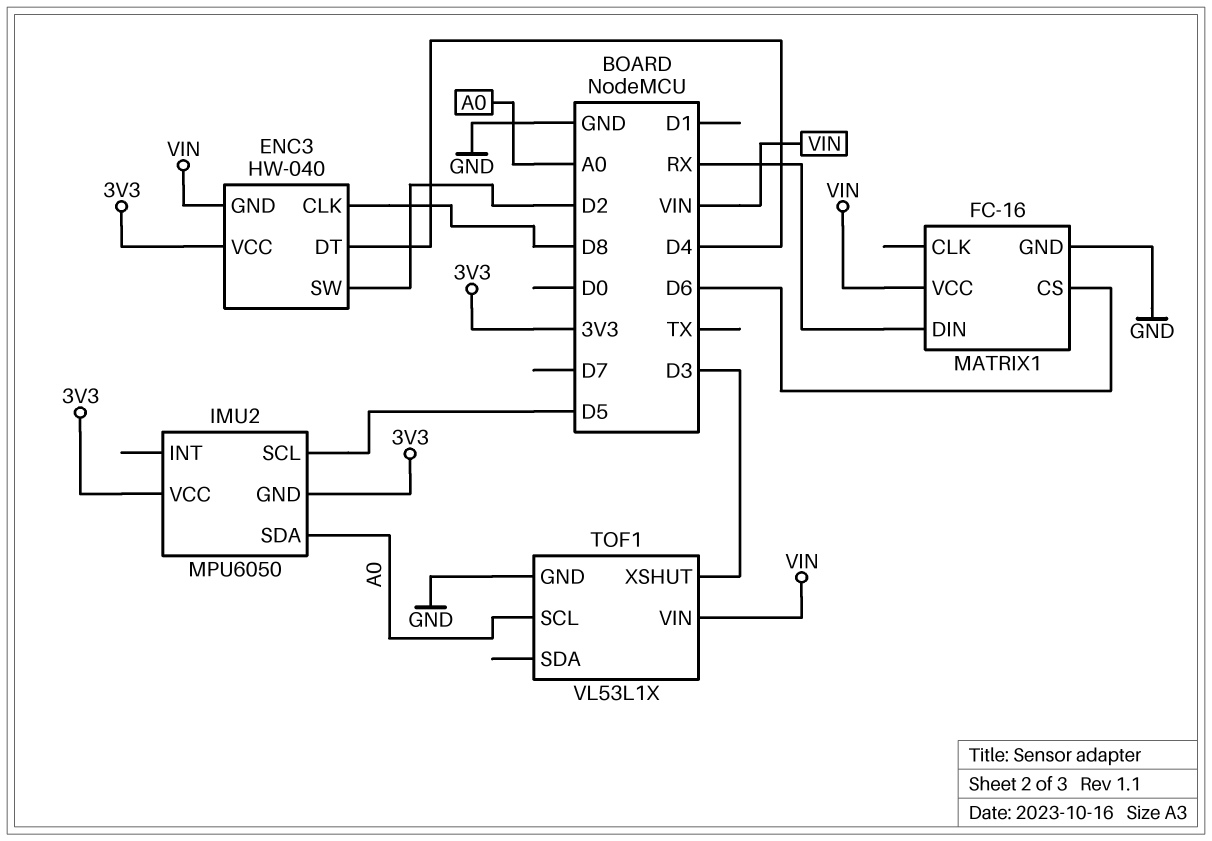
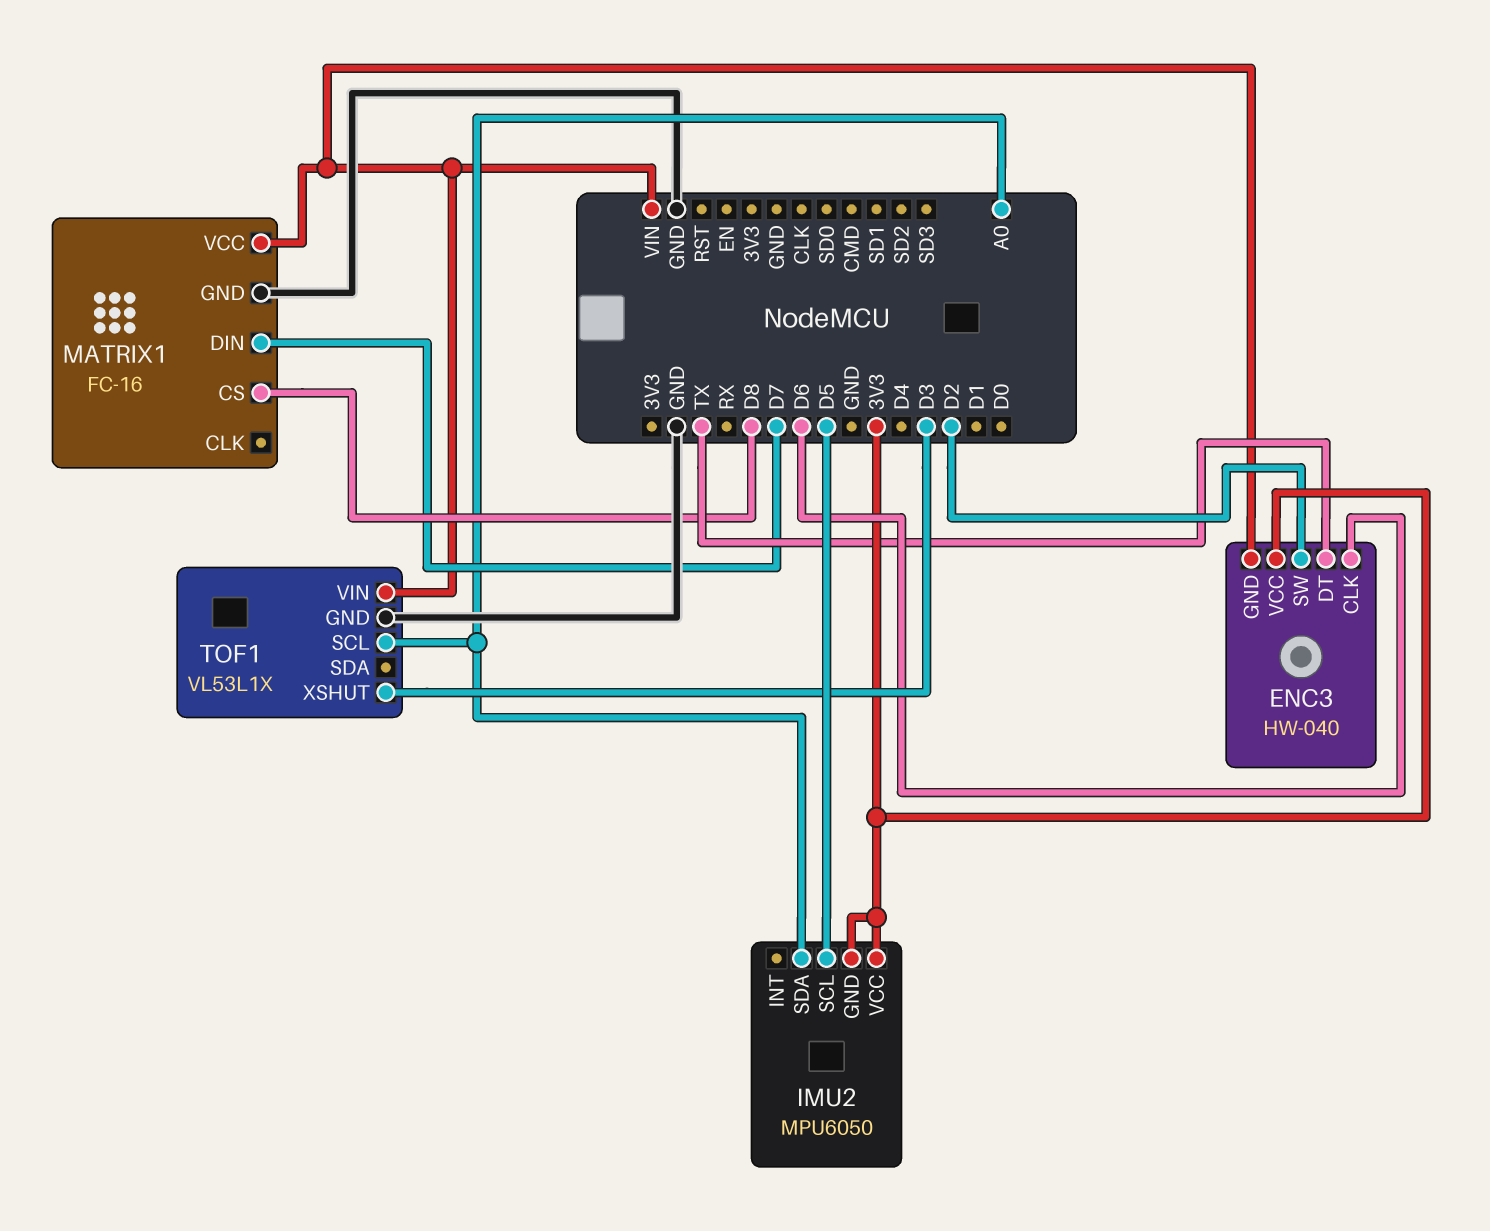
ENC3 pin CLK: D8 -> D6
ENC3 pin DT: D4 -> TX
MATRIX1 pin CS: D6 -> D8
MATRIX1 pin DIN: RX -> D7

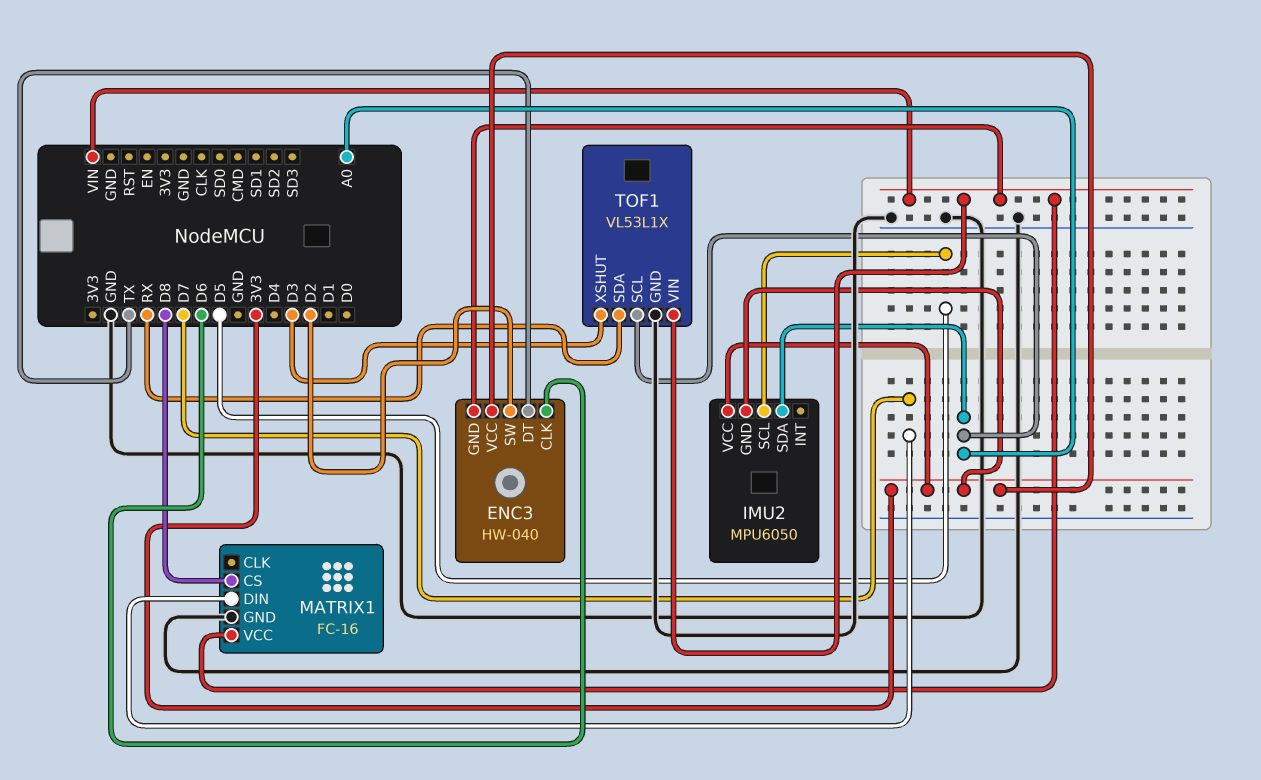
TOF1 pin SDA: none -> RX

